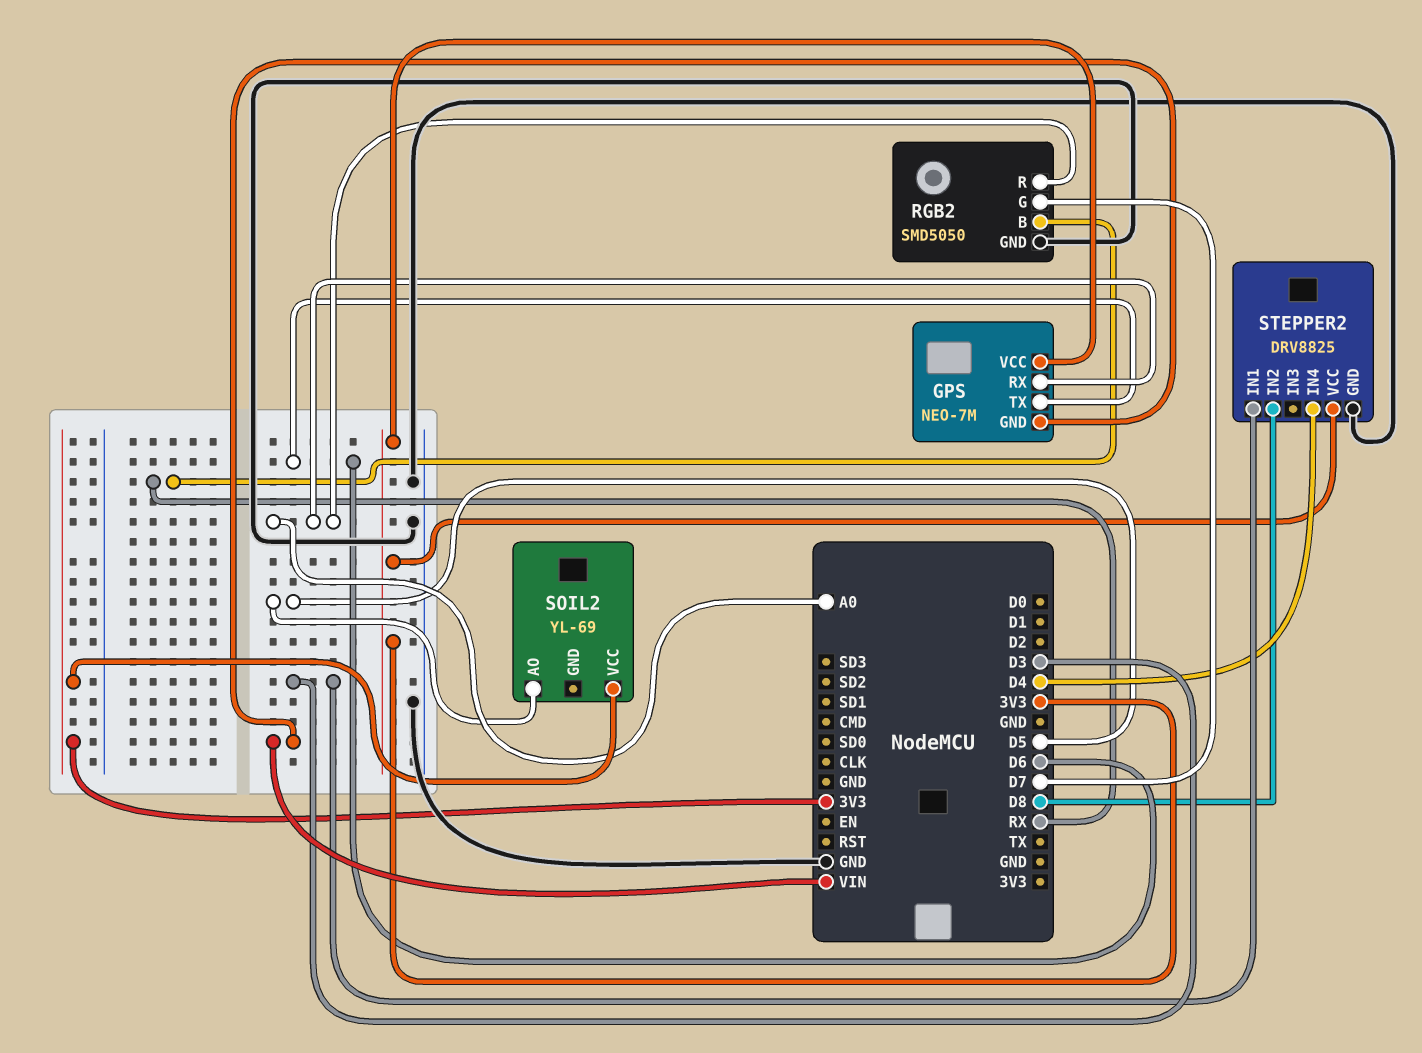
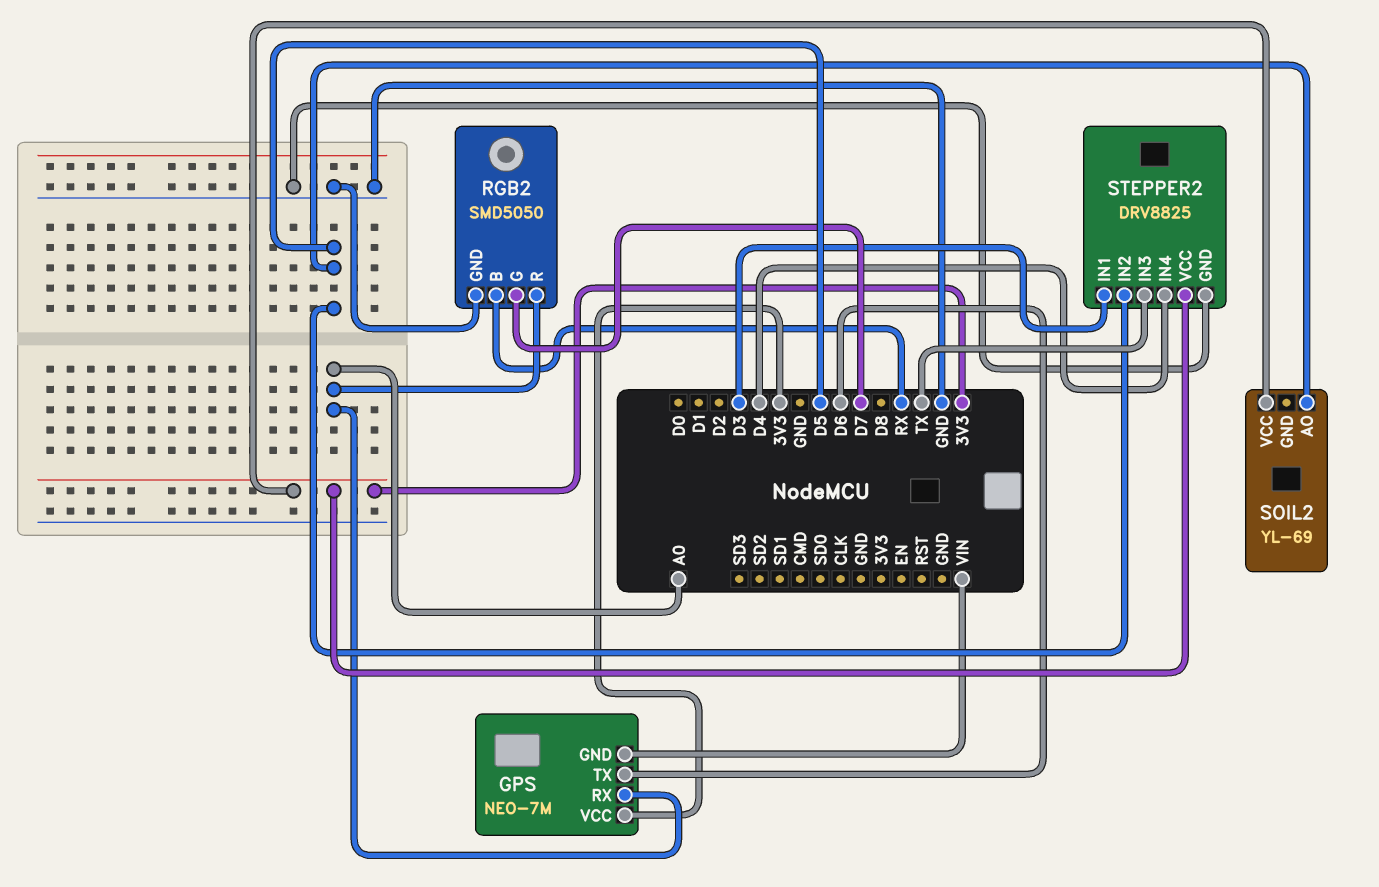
STEPPER2 pin IN2: D8 -> D5
STEPPER2 pin IN3: none -> TX

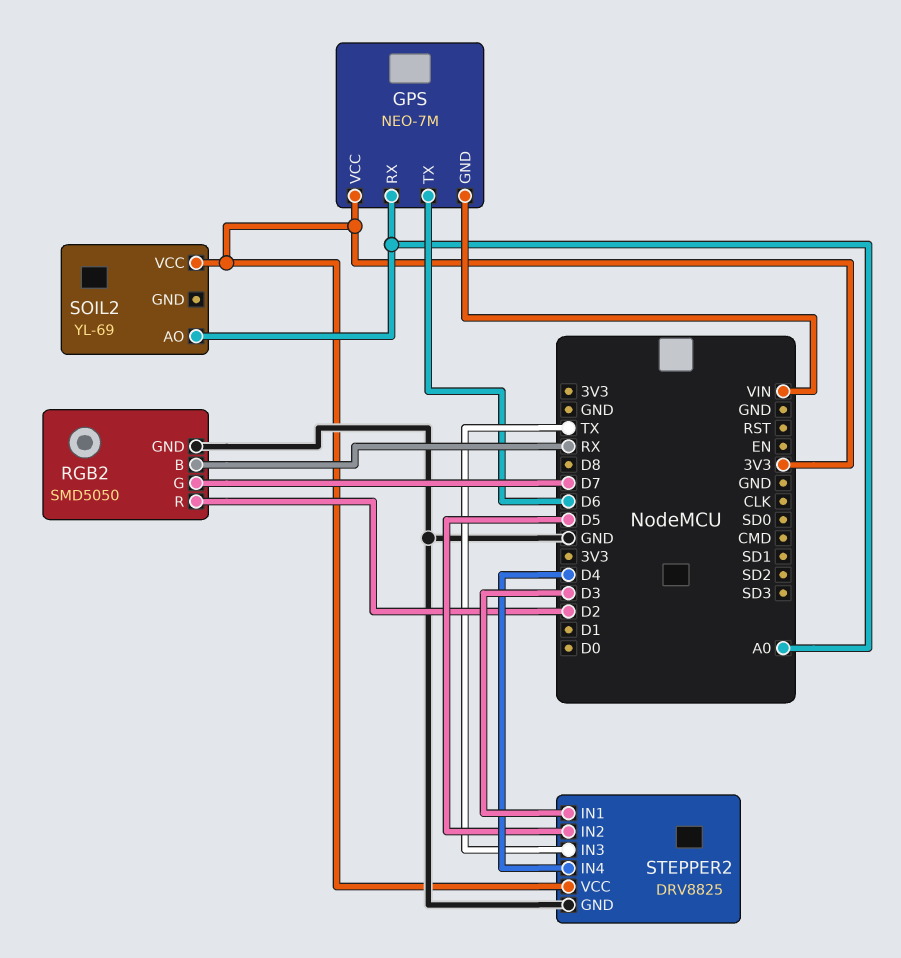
RGB2 pin R: A0 -> D2
SOIL2 pin AO: D5 -> A0

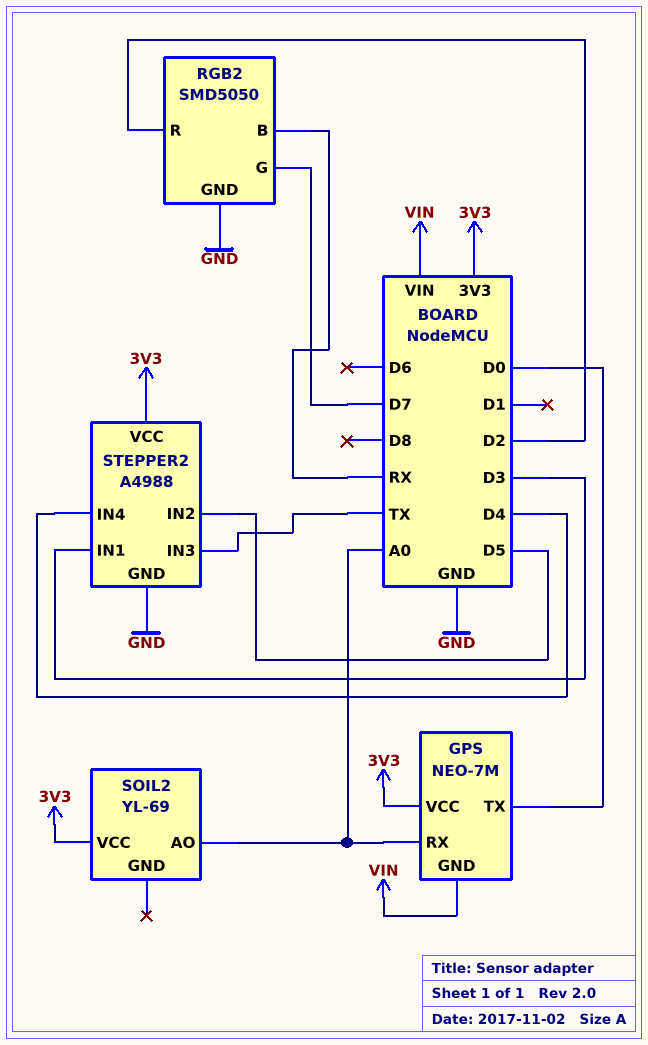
GPS pin TX: D6 -> D0
STEPPER2: DRV8825 -> A4988

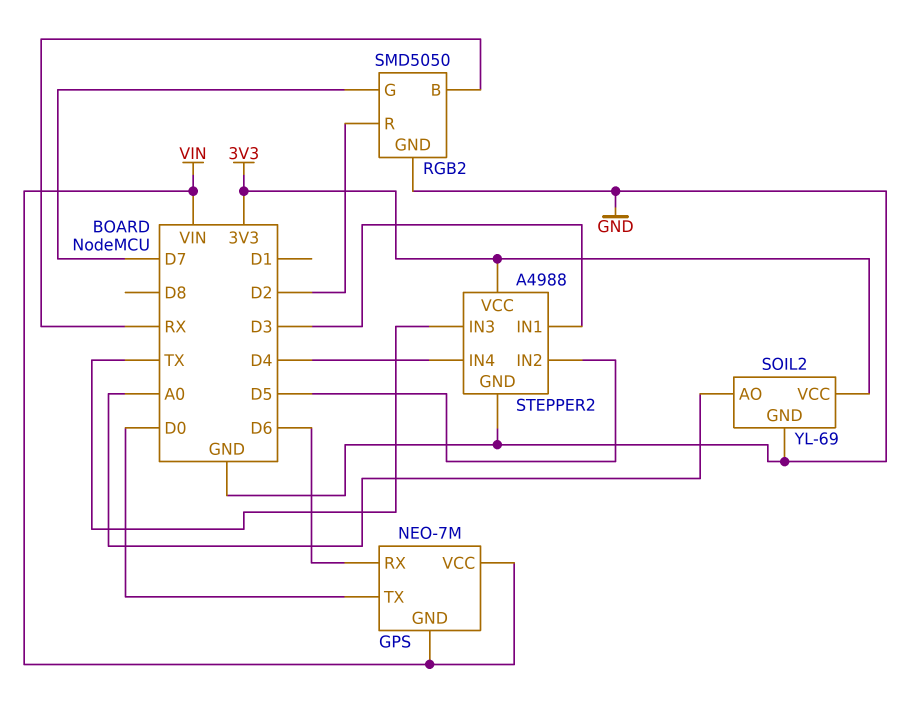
GPS pin RX: A0 -> D6
GPS pin VCC: 3V3 -> VIN
SOIL2 pin GND: none -> GND

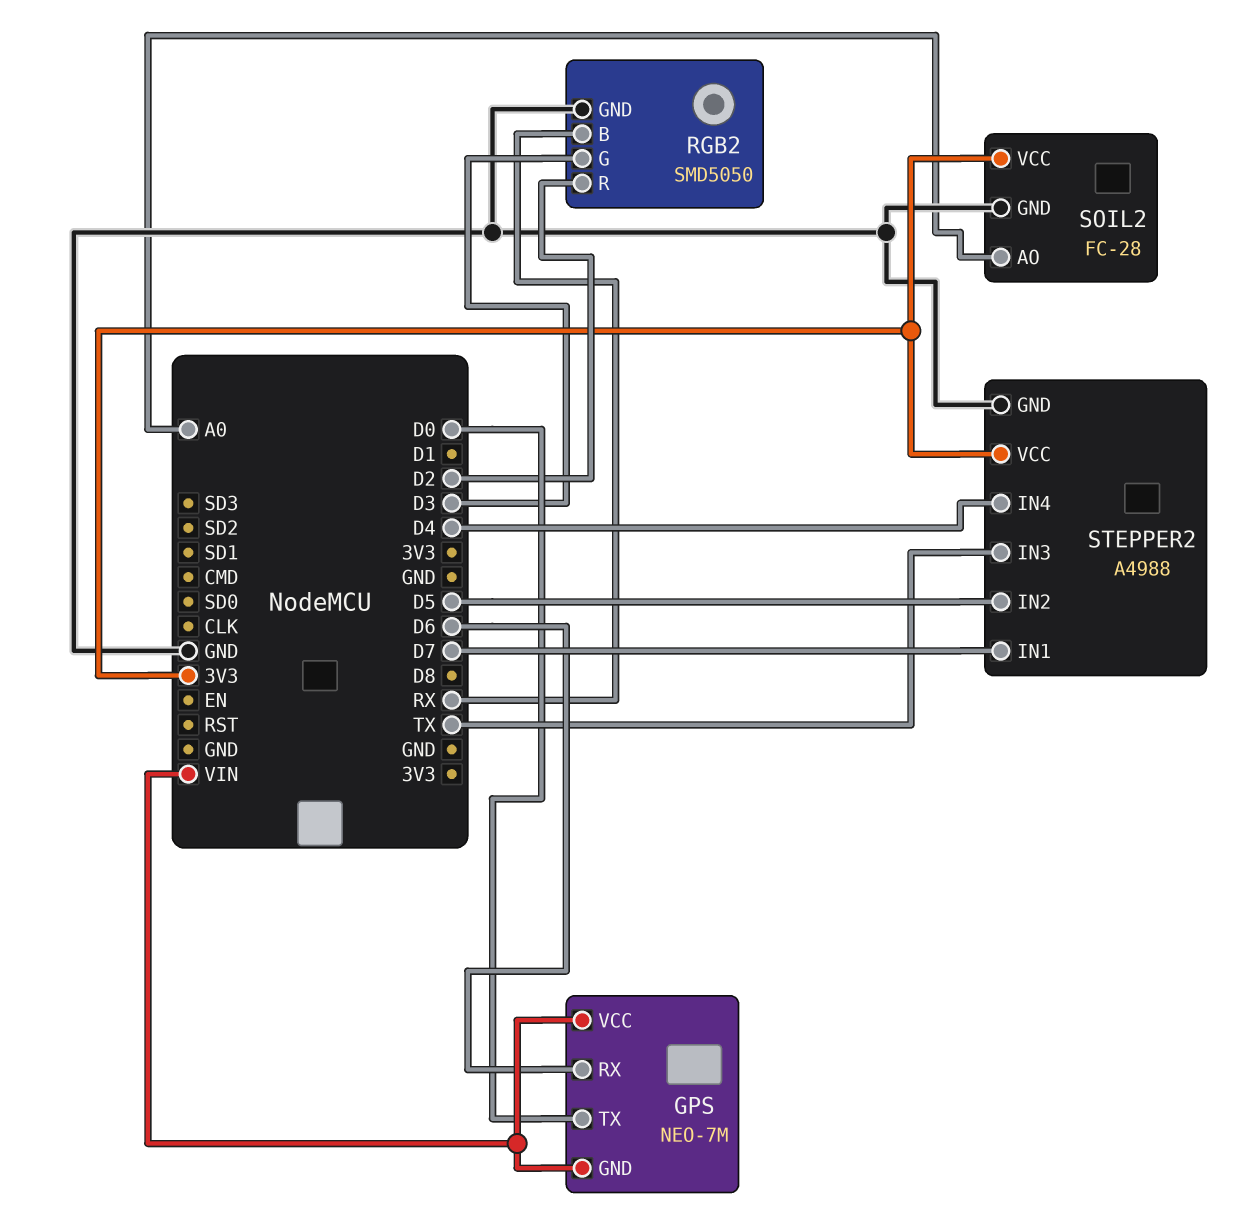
RGB2 pin G: D7 -> D3
SOIL2: YL-69 -> FC-28
STEPPER2 pin IN1: D3 -> D7

